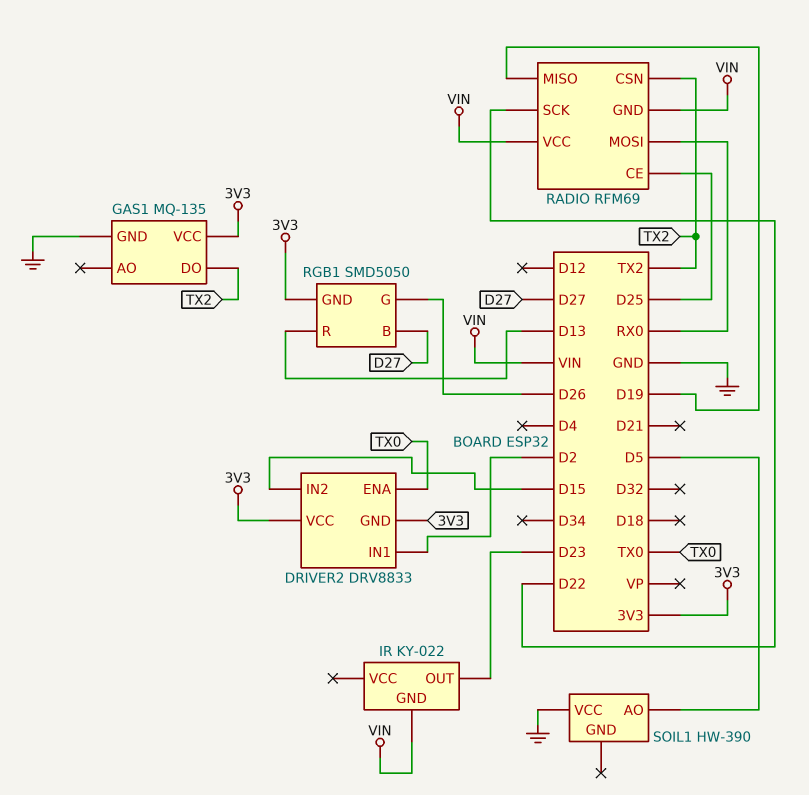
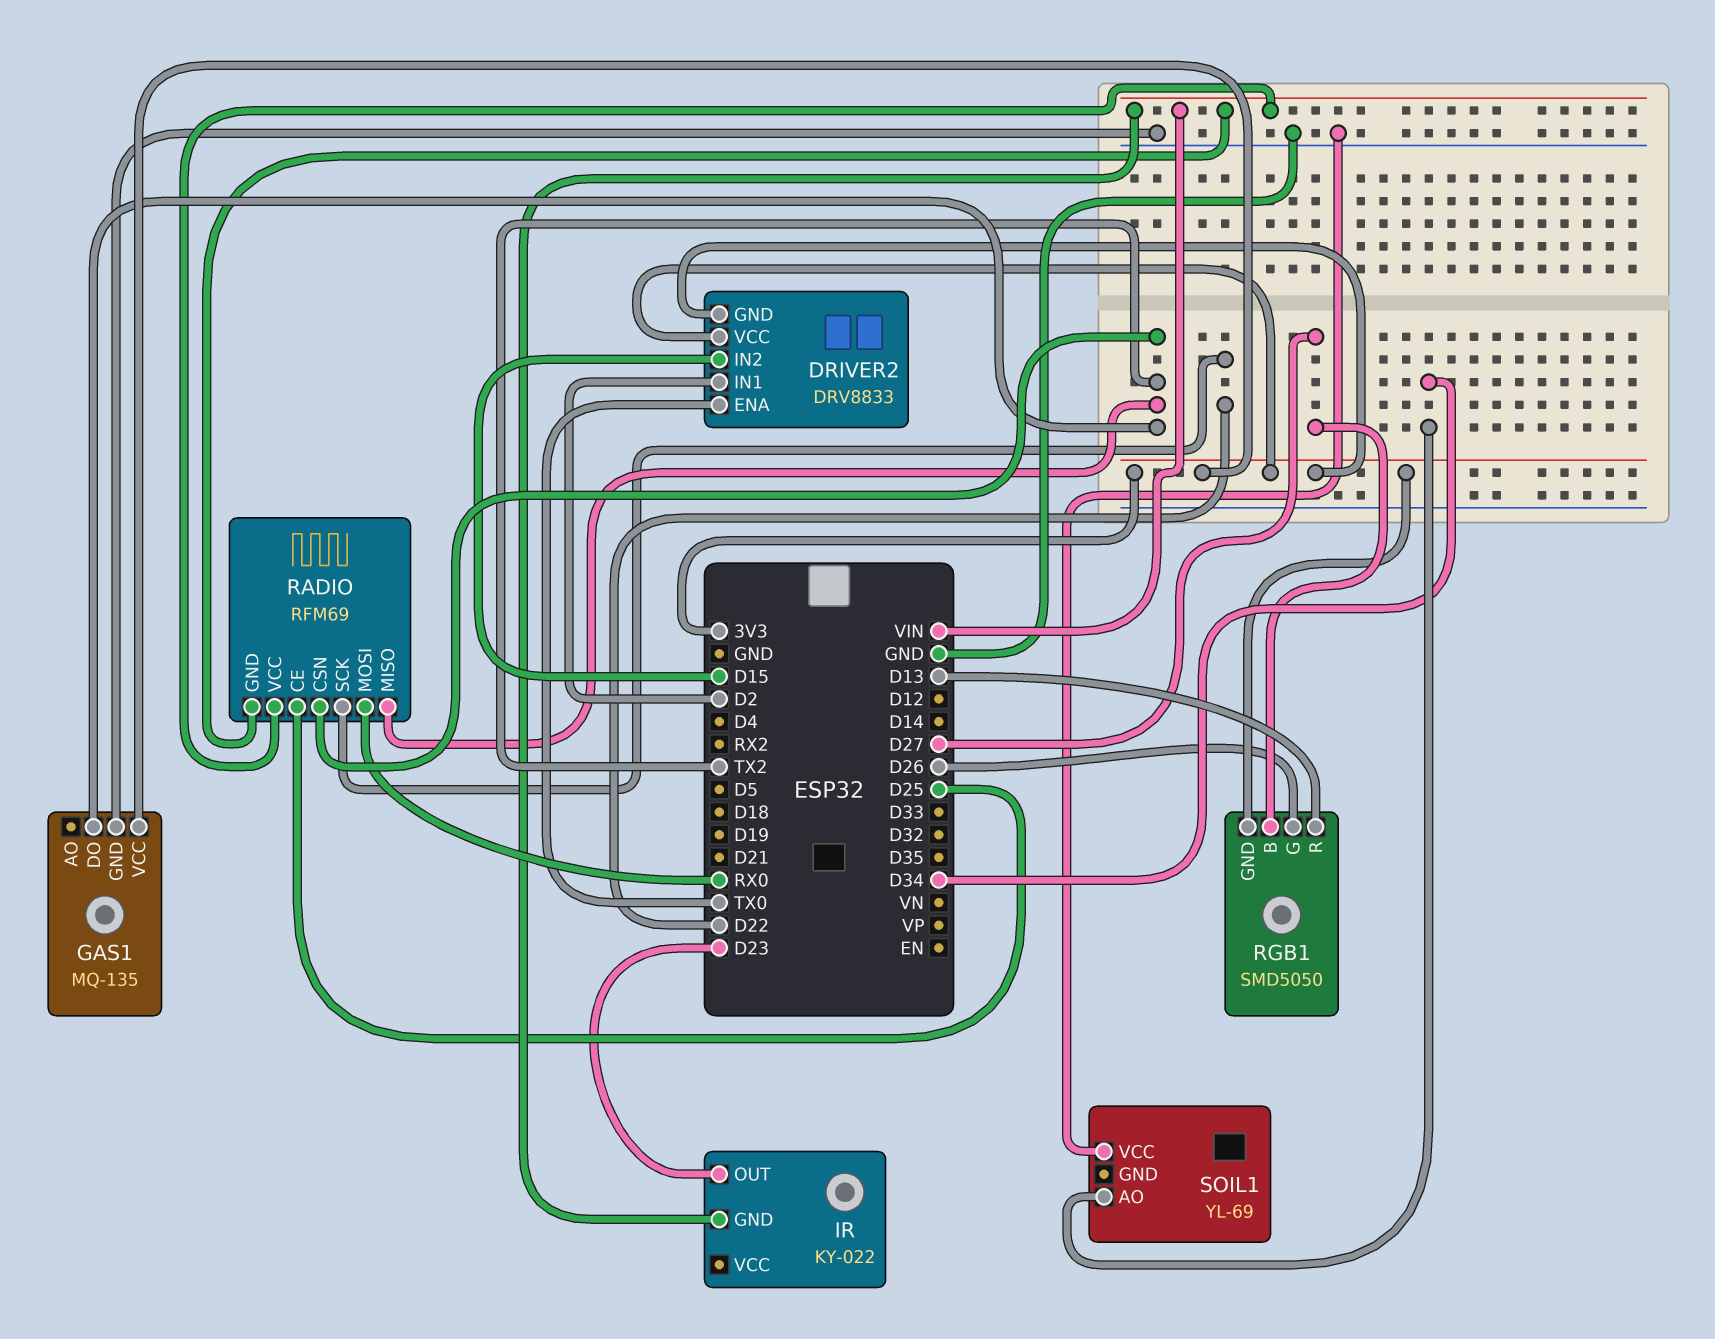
RADIO pin MISO: D19 -> TX2
SOIL1: HW-390 -> YL-69
SOIL1 pin AO: D5 -> D34

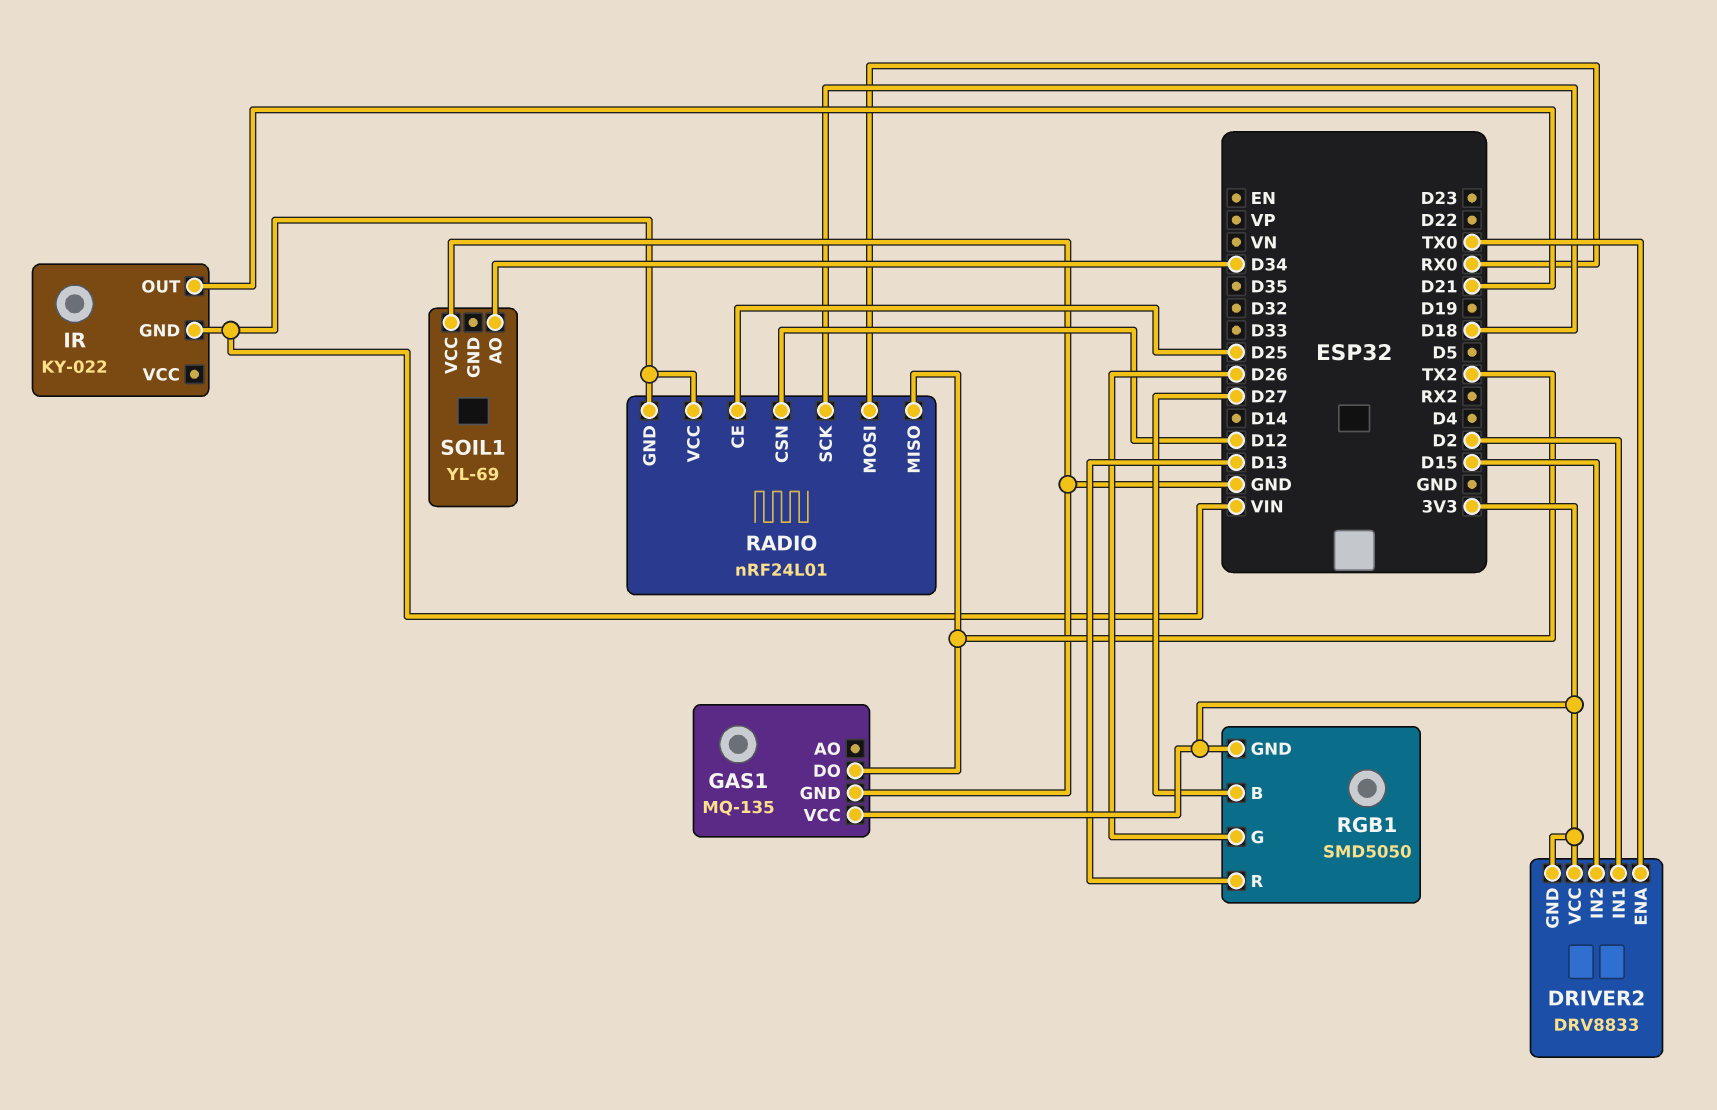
IR pin OUT: D23 -> D21
RADIO: RFM69 -> nRF24L01
RADIO pin CSN: TX2 -> D12
RADIO pin SCK: D22 -> D18

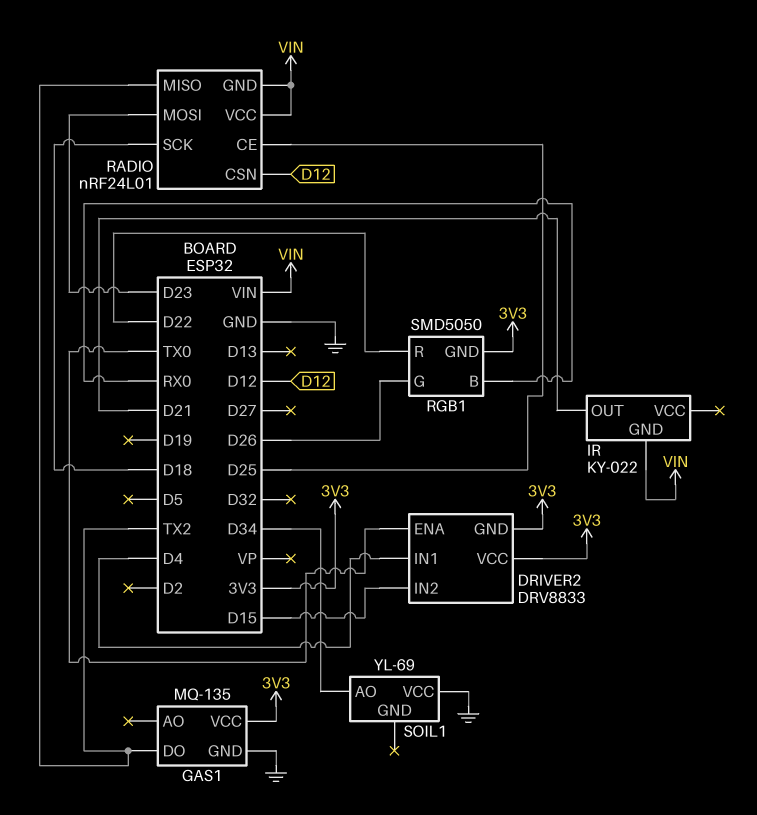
DRIVER2 pin IN1: D2 -> D4
RADIO pin MOSI: RX0 -> D23
RGB1 pin B: D27 -> RX0
RGB1 pin R: D13 -> D22

